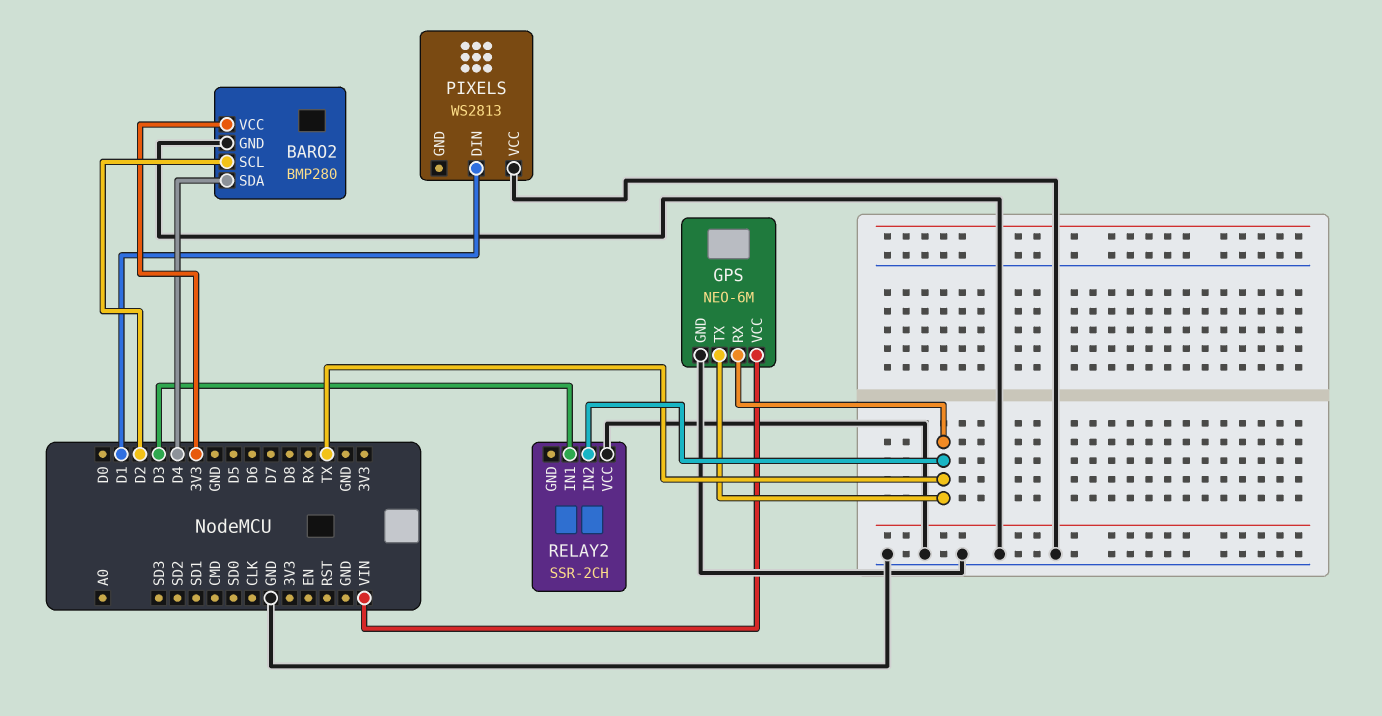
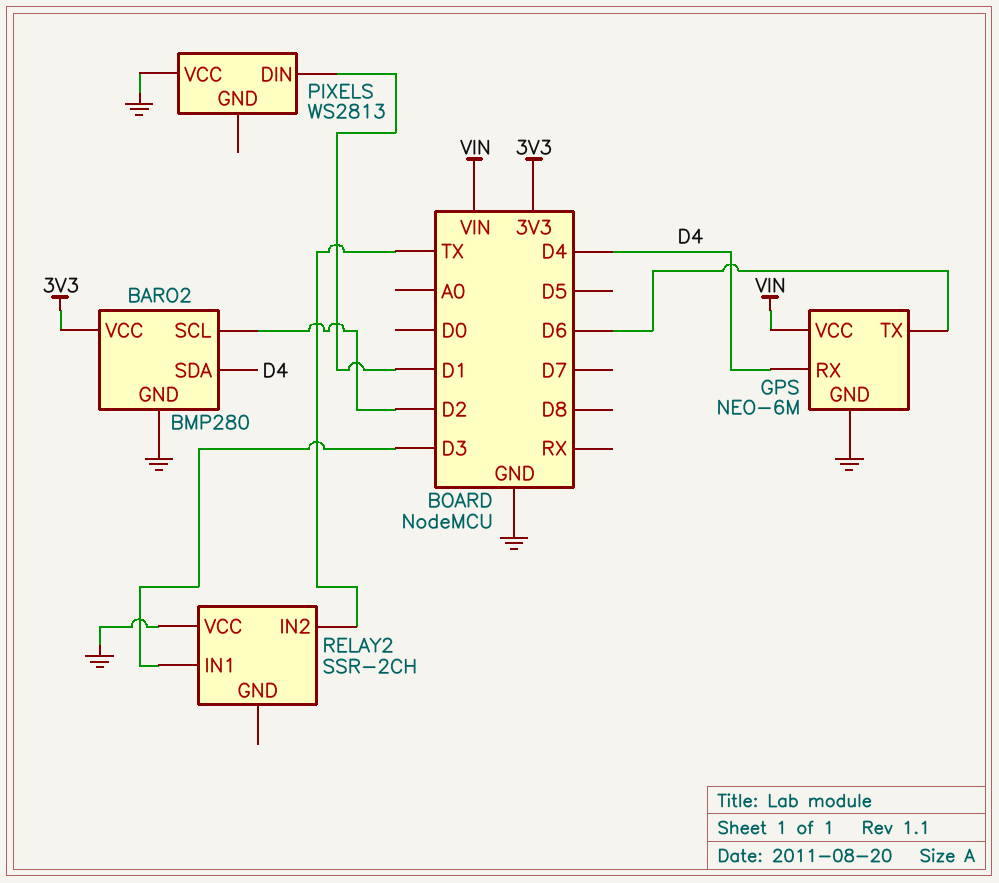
GPS pin RX: TX -> D4
GPS pin TX: TX -> D6

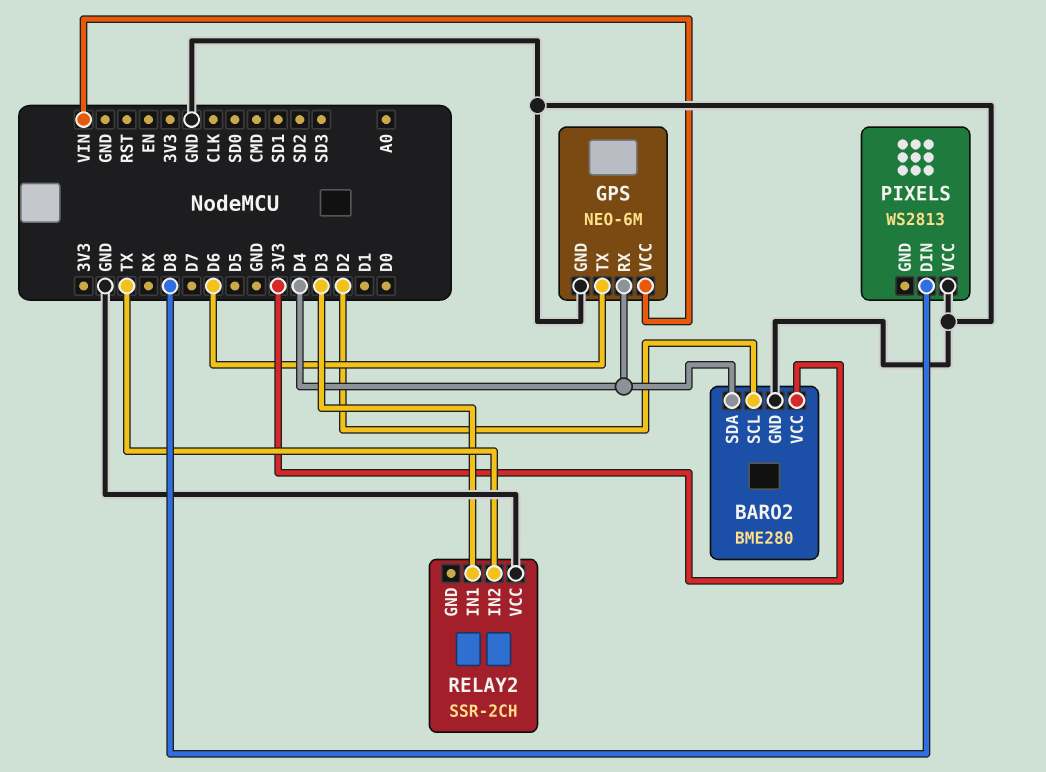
BARO2: BMP280 -> BME280
PIXELS pin DIN: D1 -> D8

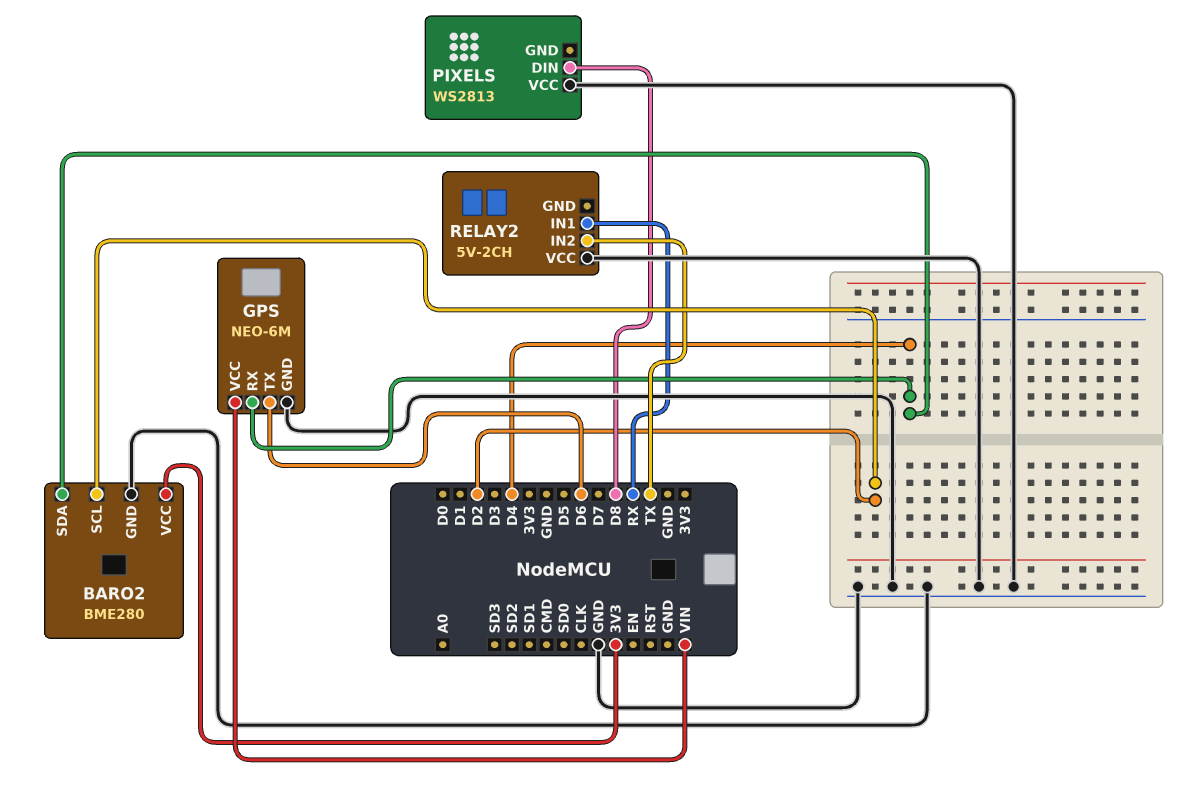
RELAY2: SSR-2CH -> 5V-2CH
RELAY2 pin IN1: D3 -> RX

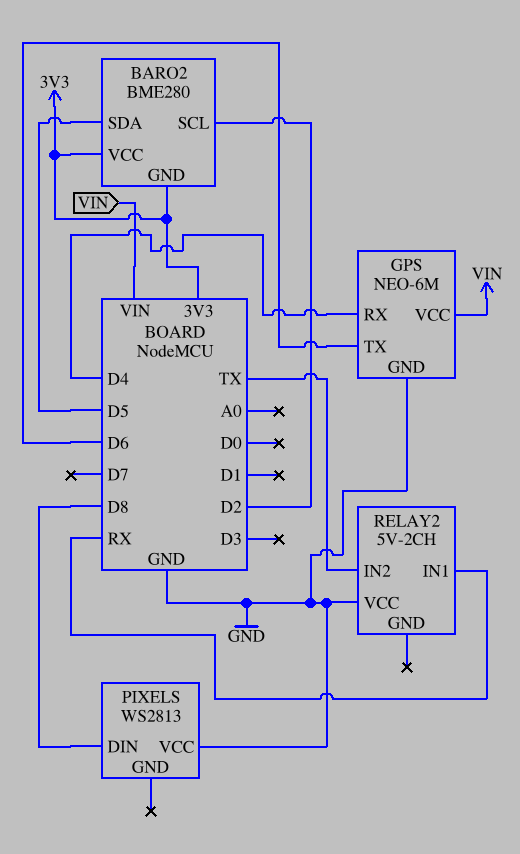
BARO2 pin GND: GND -> 3V3
BARO2 pin SDA: D4 -> D5

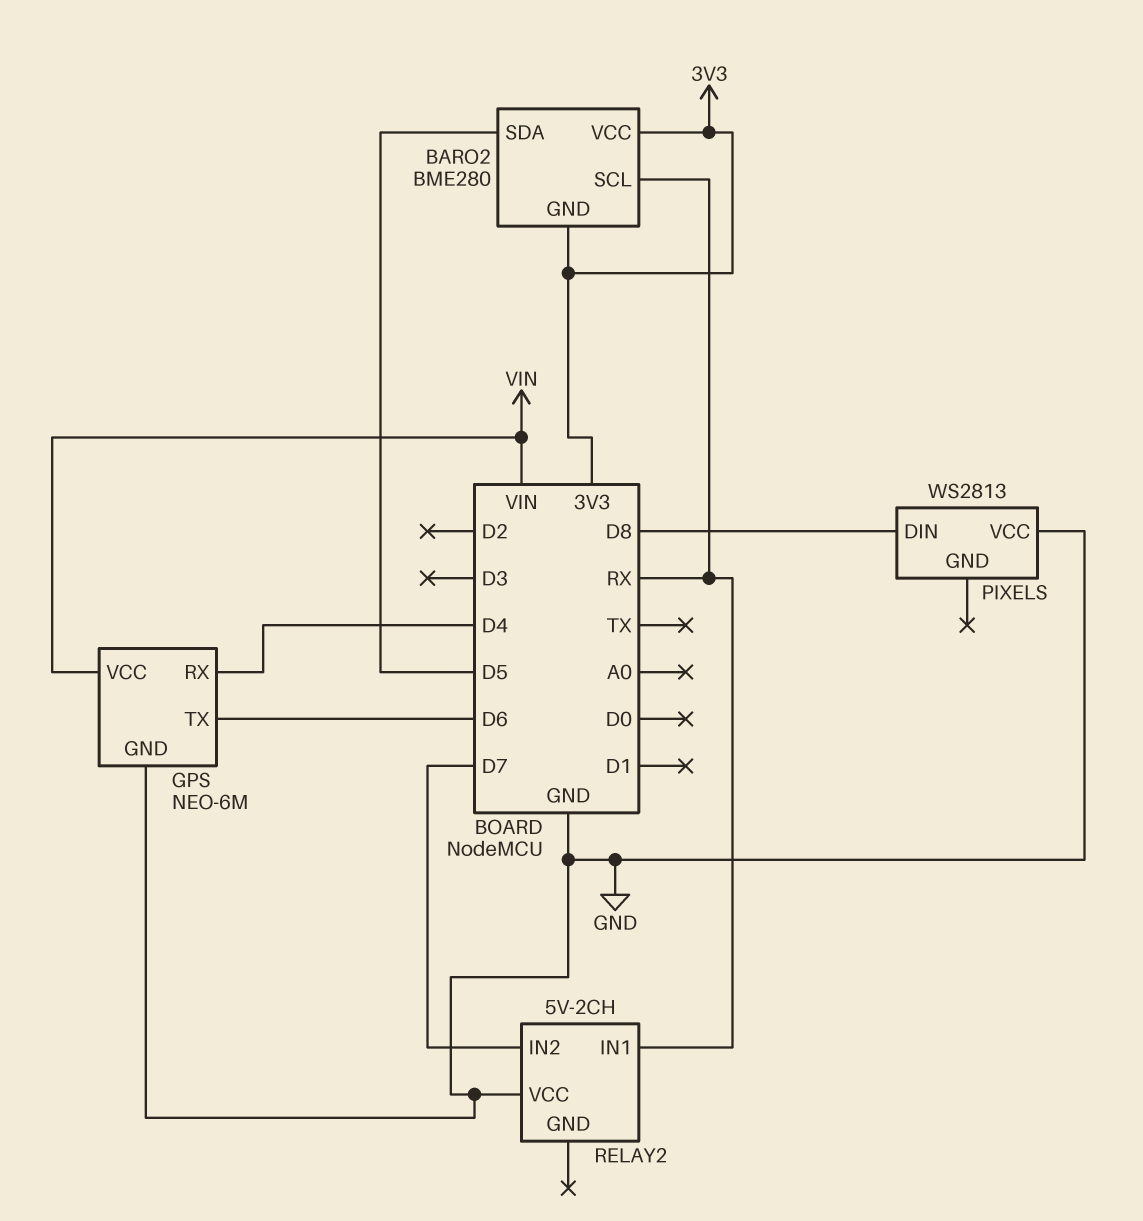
BARO2 pin SCL: D2 -> RX
RELAY2 pin IN2: TX -> D7

